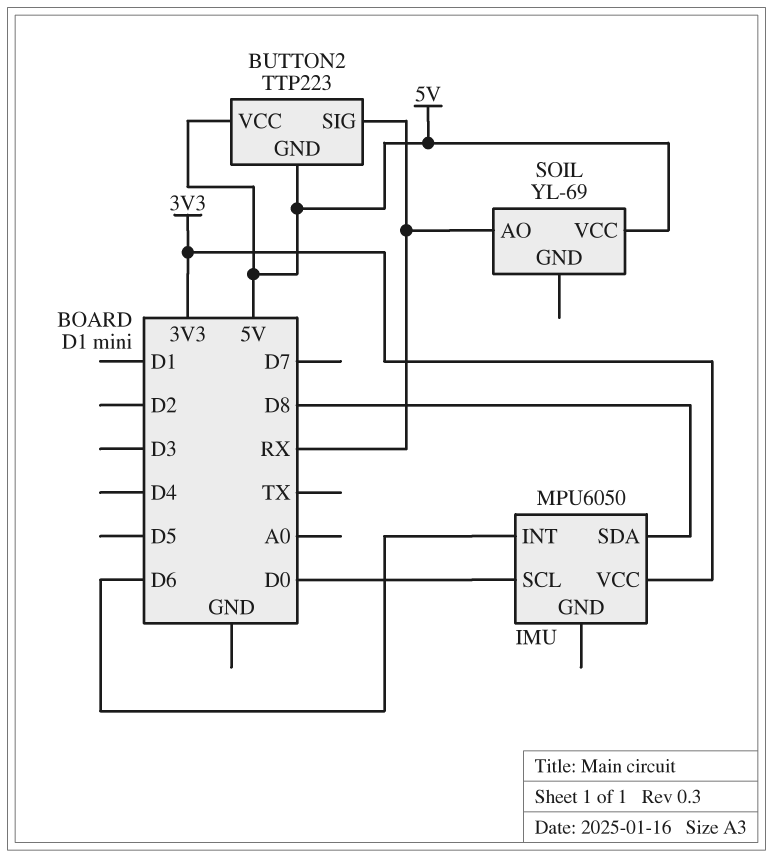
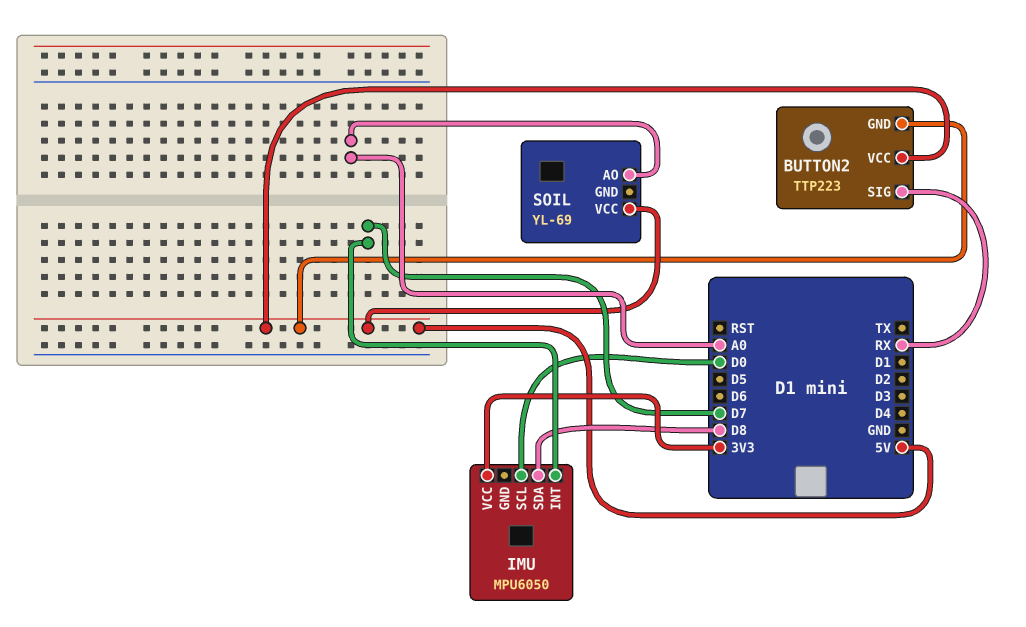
IMU pin INT: D6 -> D7
SOIL pin AO: RX -> A0

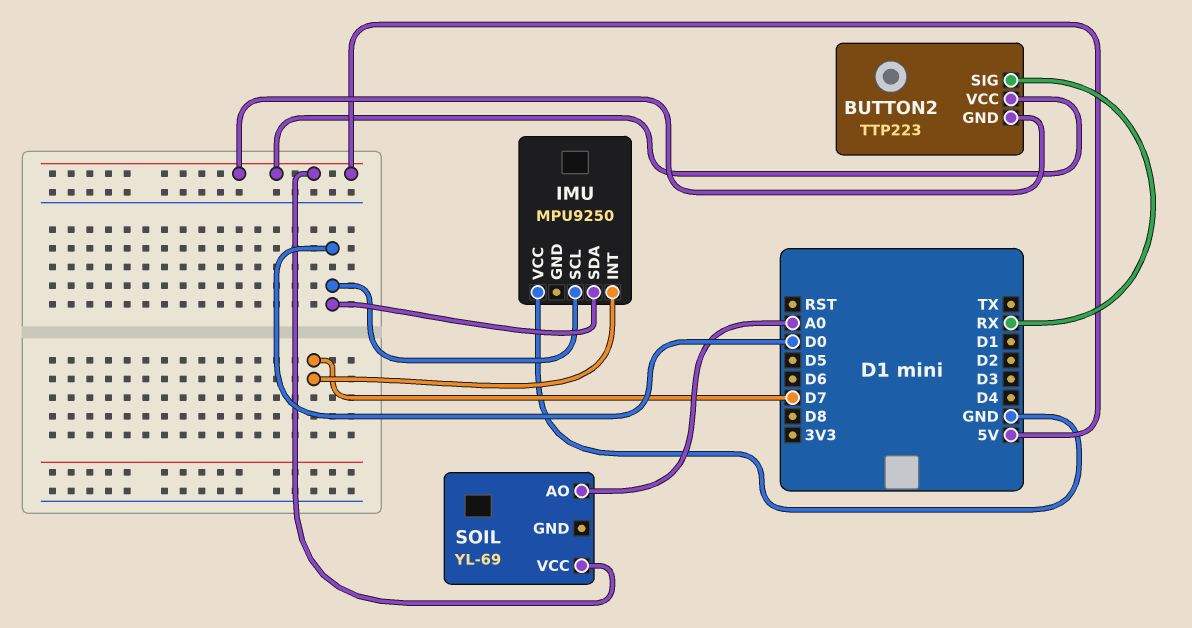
IMU: MPU6050 -> MPU9250
IMU pin SDA: D8 -> D0
IMU pin VCC: 3V3 -> GND

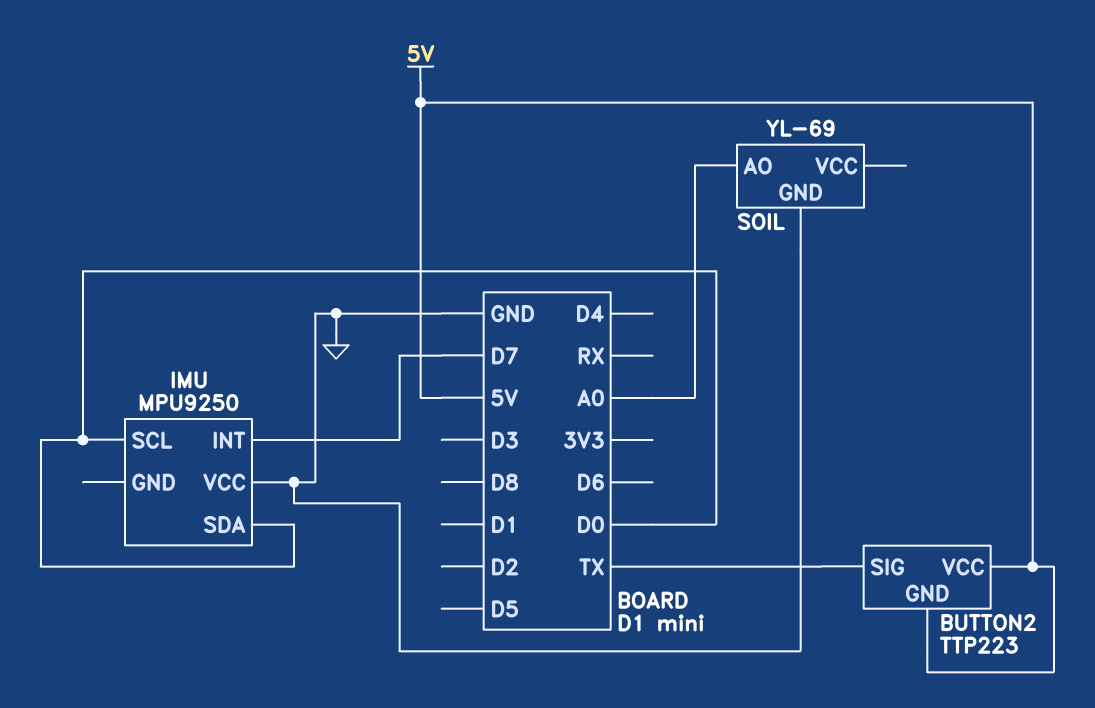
BUTTON2 pin SIG: RX -> TX
SOIL pin GND: none -> GND
SOIL pin VCC: 5V -> none

